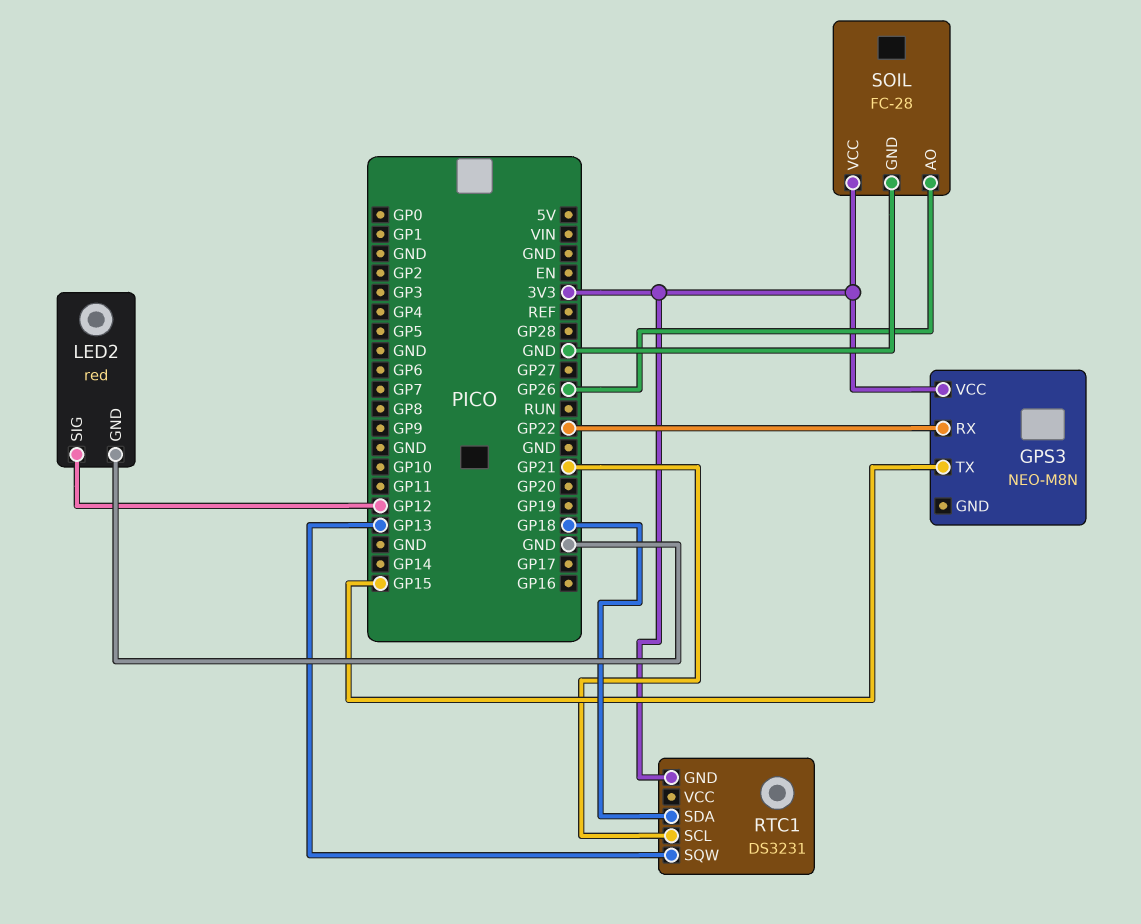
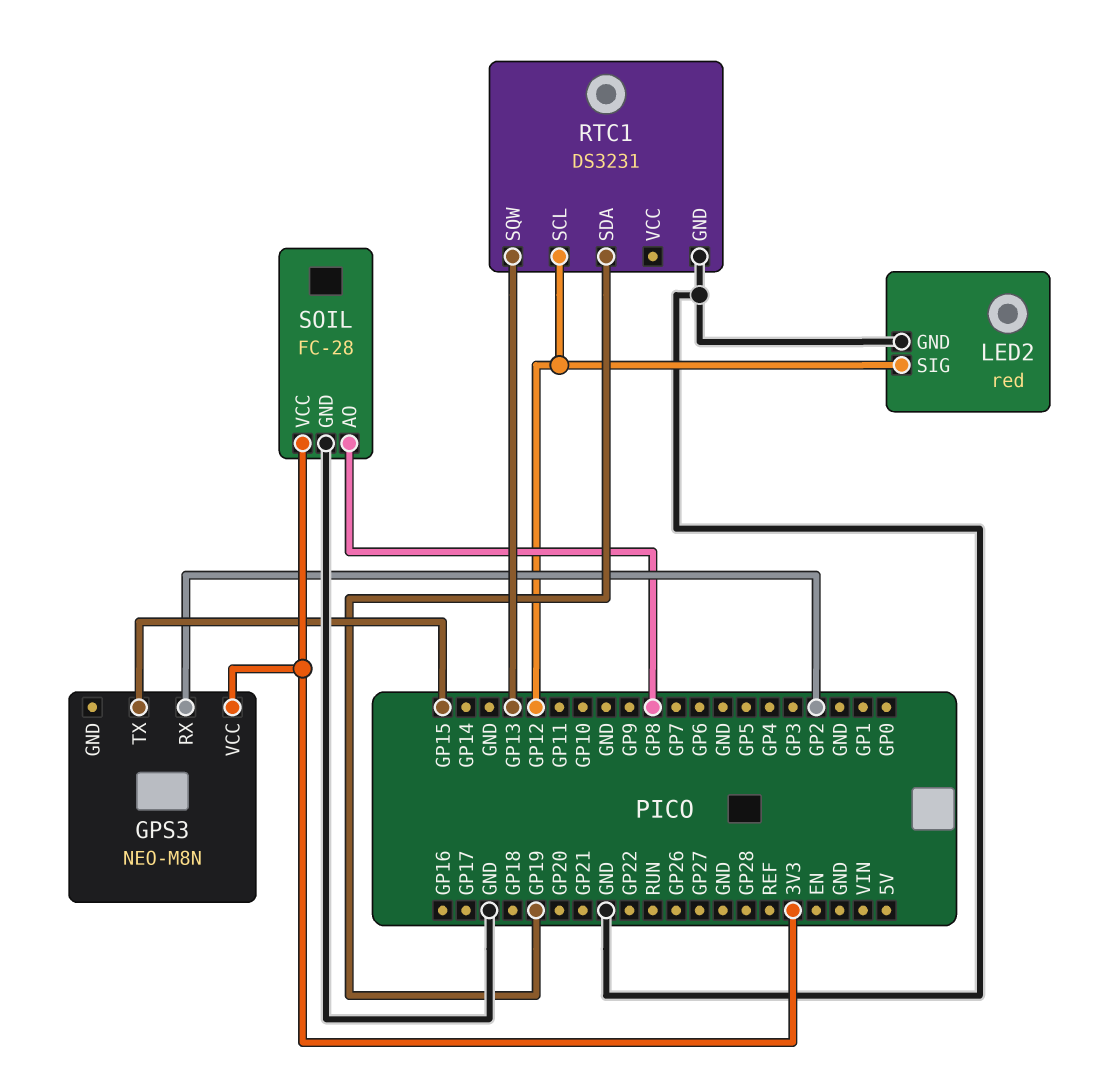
GPS3 pin RX: GP22 -> GP2
RTC1 pin GND: 3V3 -> GND
RTC1 pin SCL: GP21 -> GP12
RTC1 pin SDA: GP18 -> GP19
SOIL pin AO: GP26 -> GP8

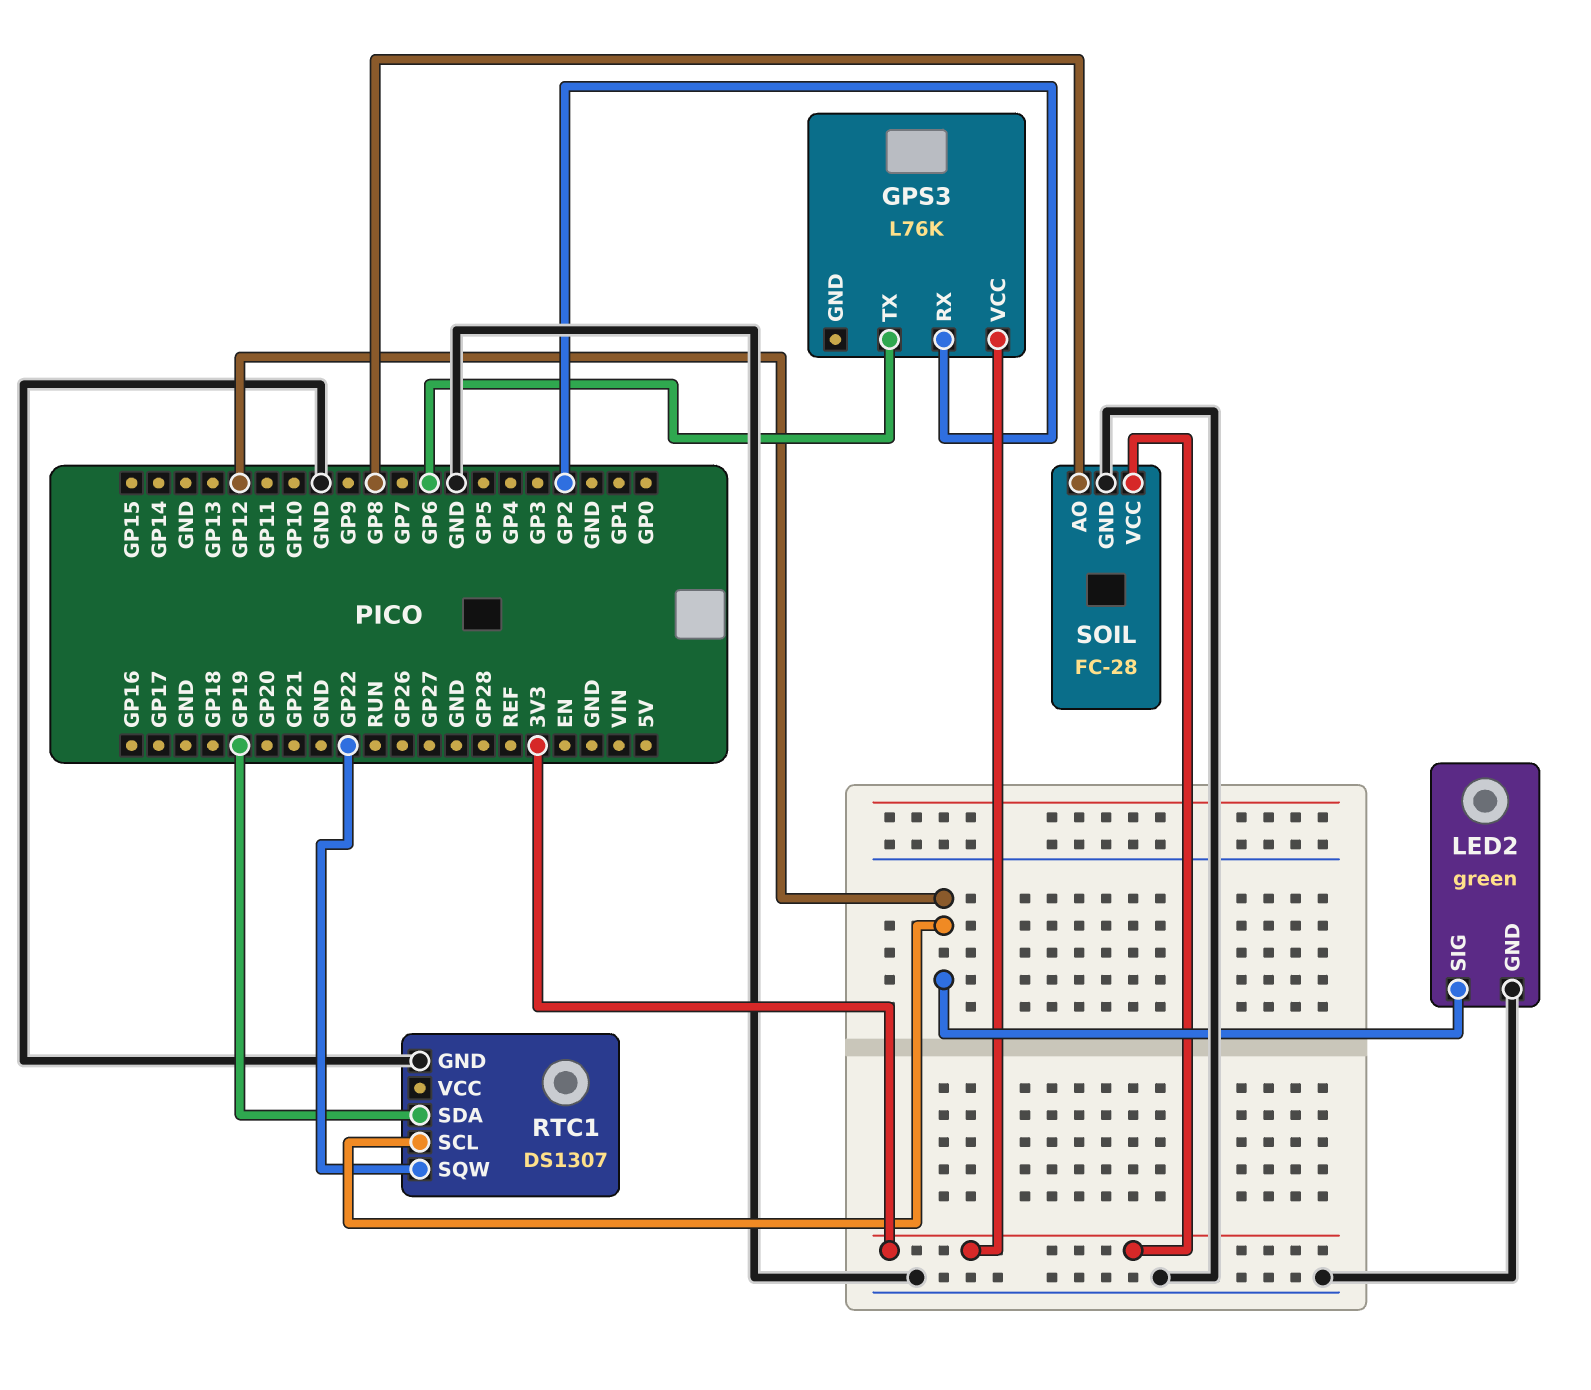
GPS3: NEO-M8N -> L76K
GPS3 pin TX: GP15 -> GP6
LED2: red -> green
RTC1: DS3231 -> DS1307
RTC1 pin SQW: GP13 -> GP22

